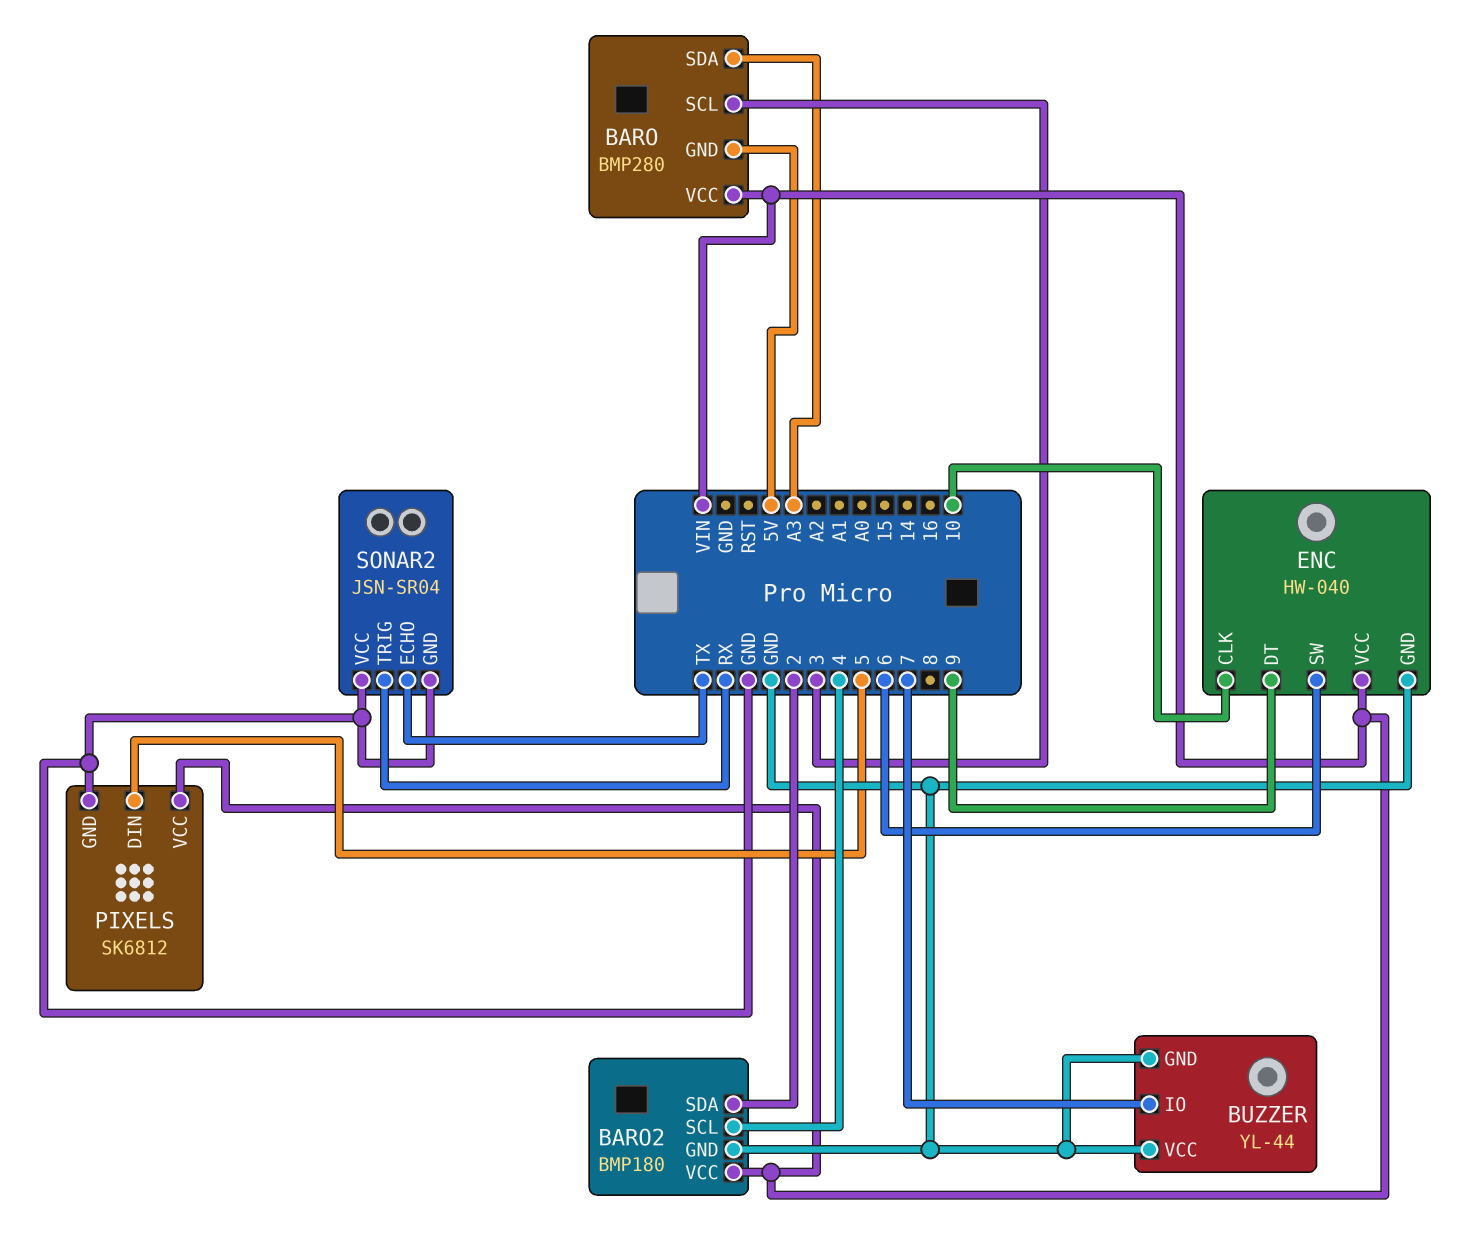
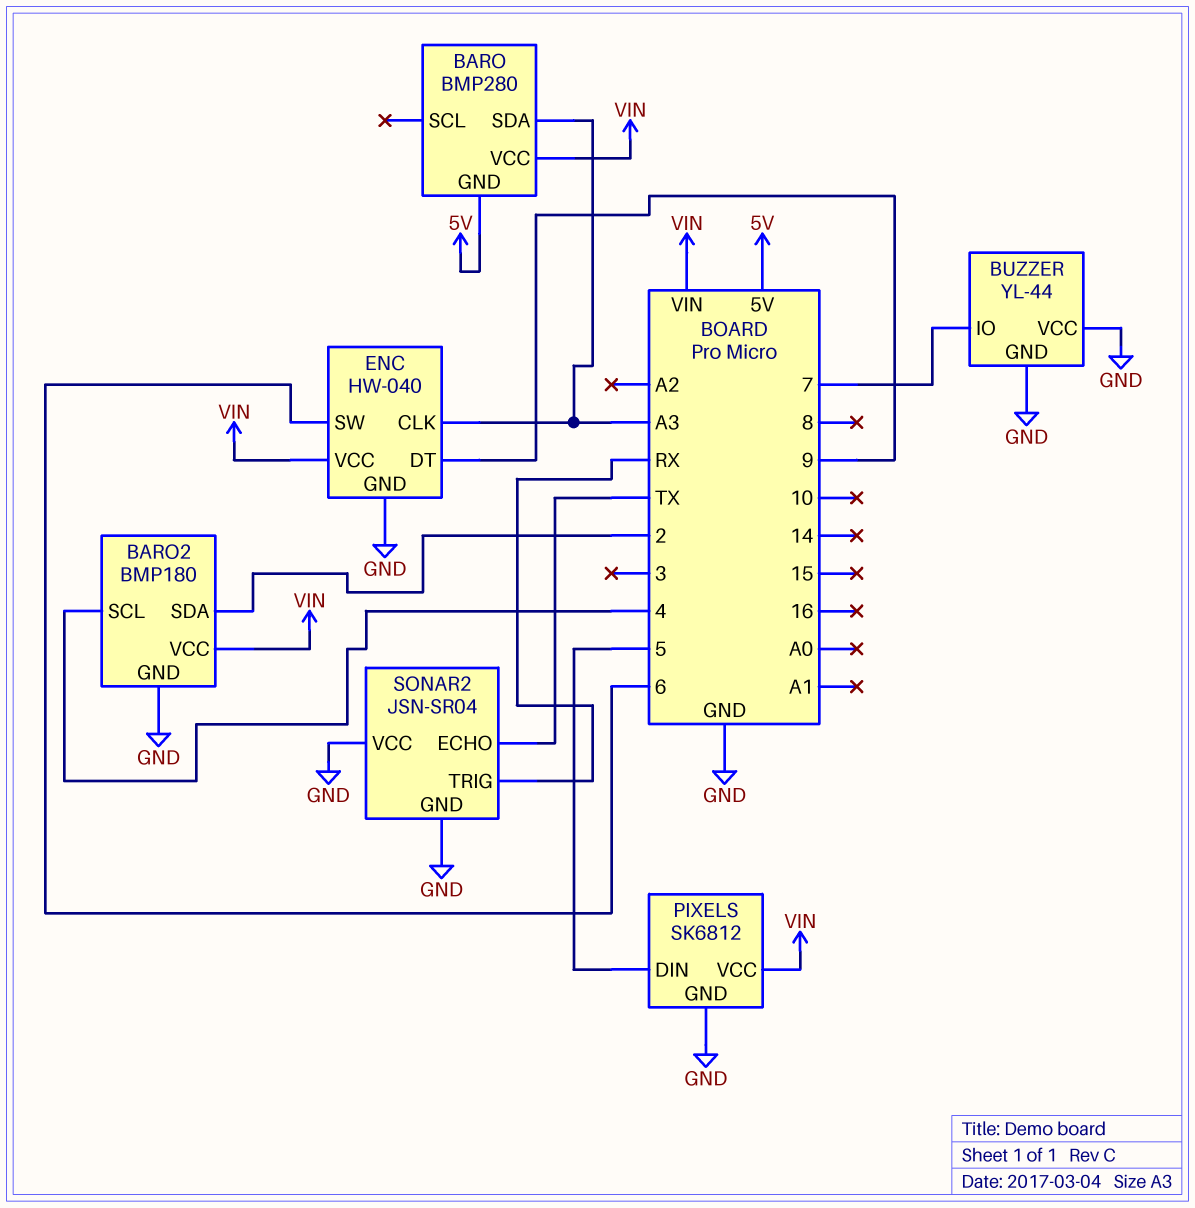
BARO pin SCL: 3 -> none
ENC pin CLK: 10 -> A3

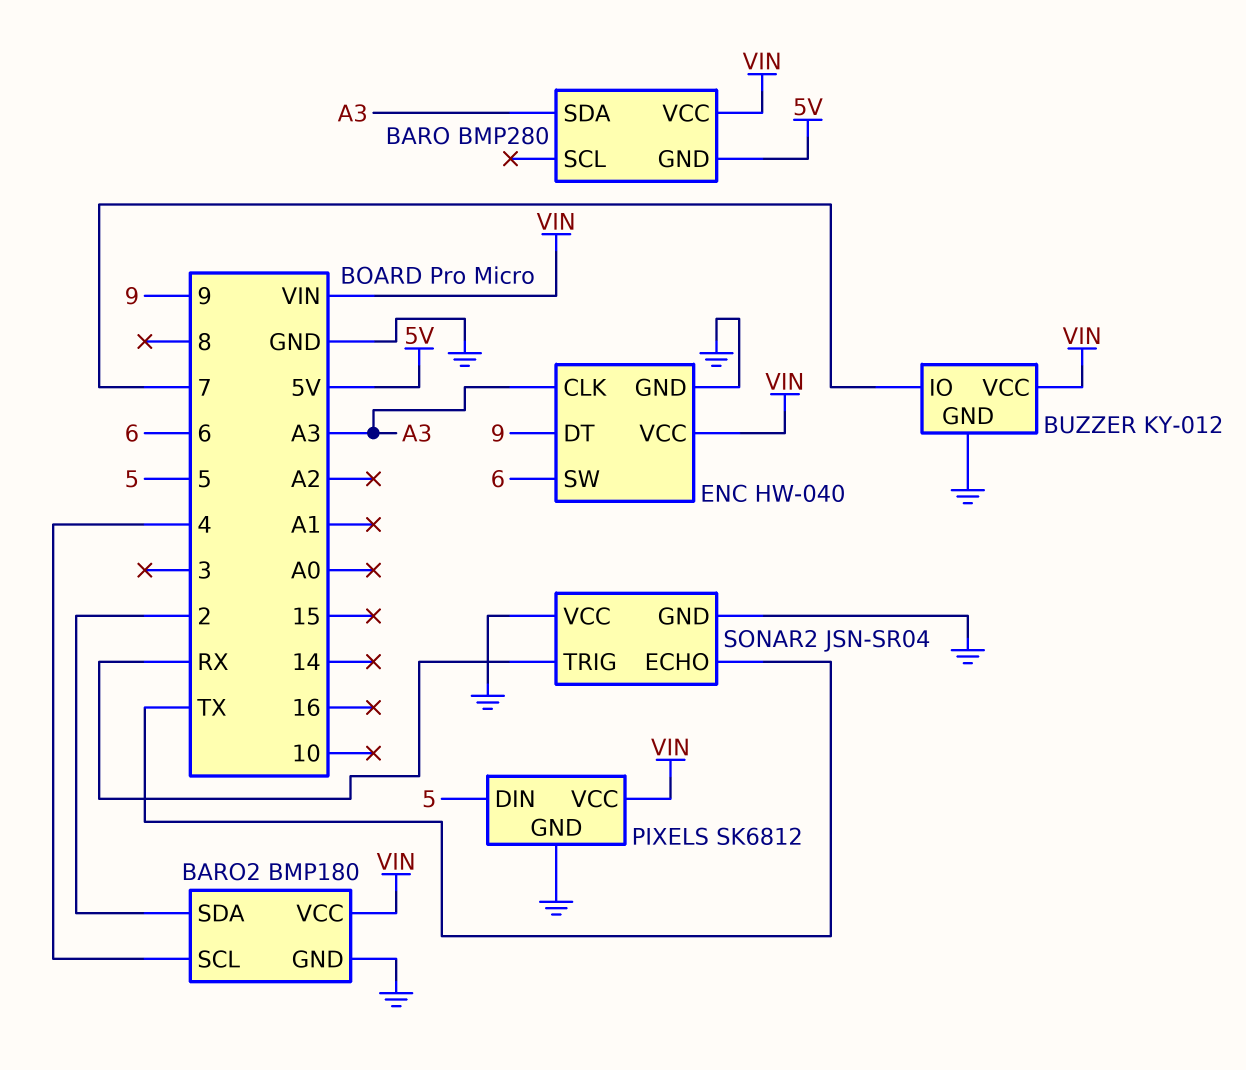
BUZZER: YL-44 -> KY-012
BUZZER pin VCC: GND -> VIN

